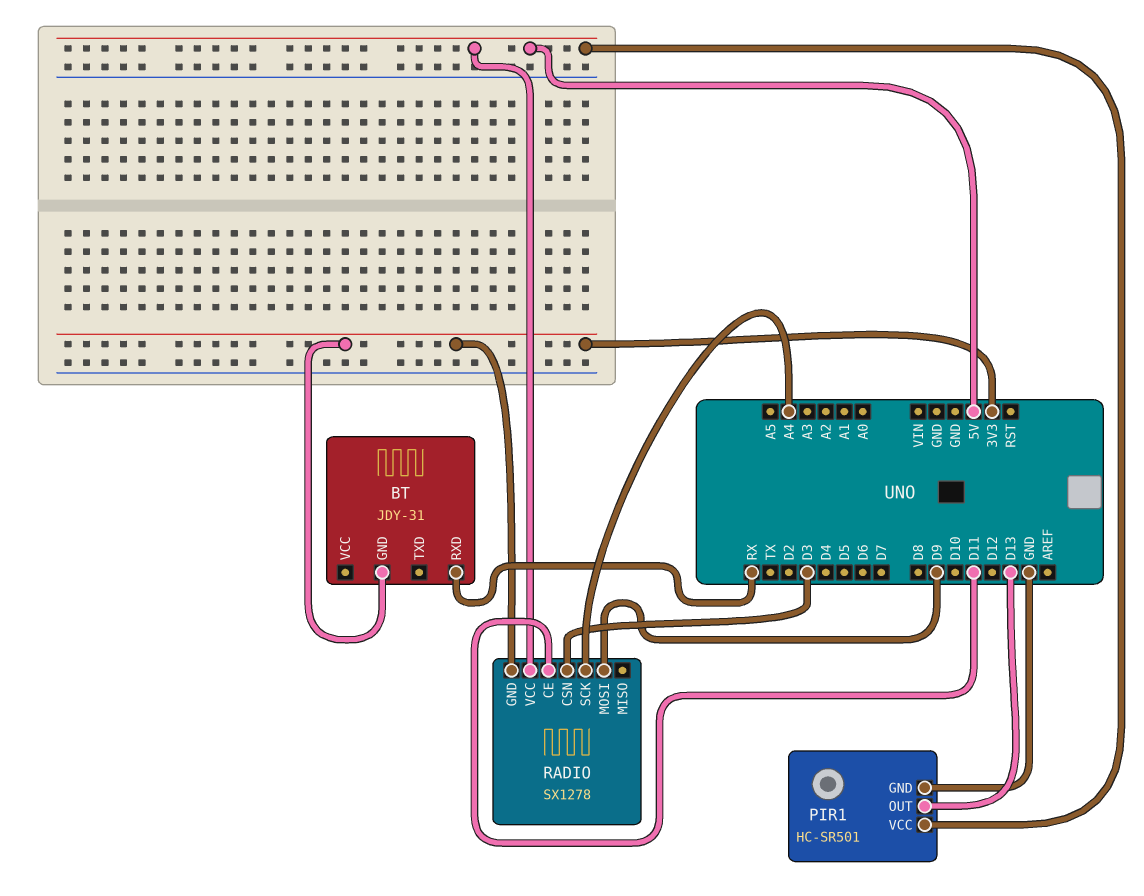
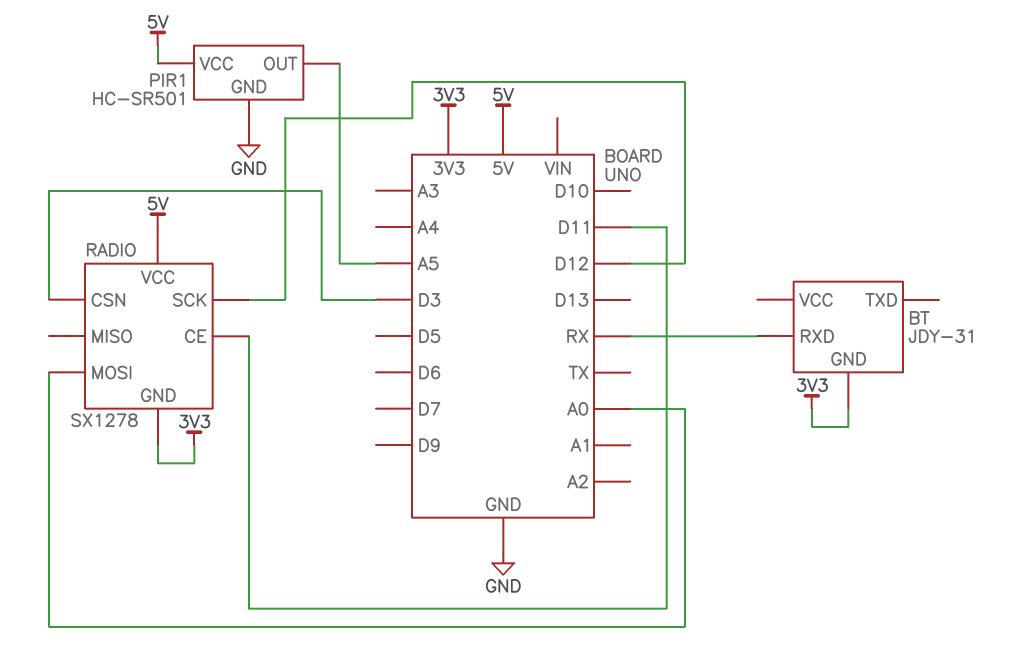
PIR1 pin OUT: D13 -> A5
RADIO pin MOSI: D9 -> A0
RADIO pin SCK: A4 -> D12

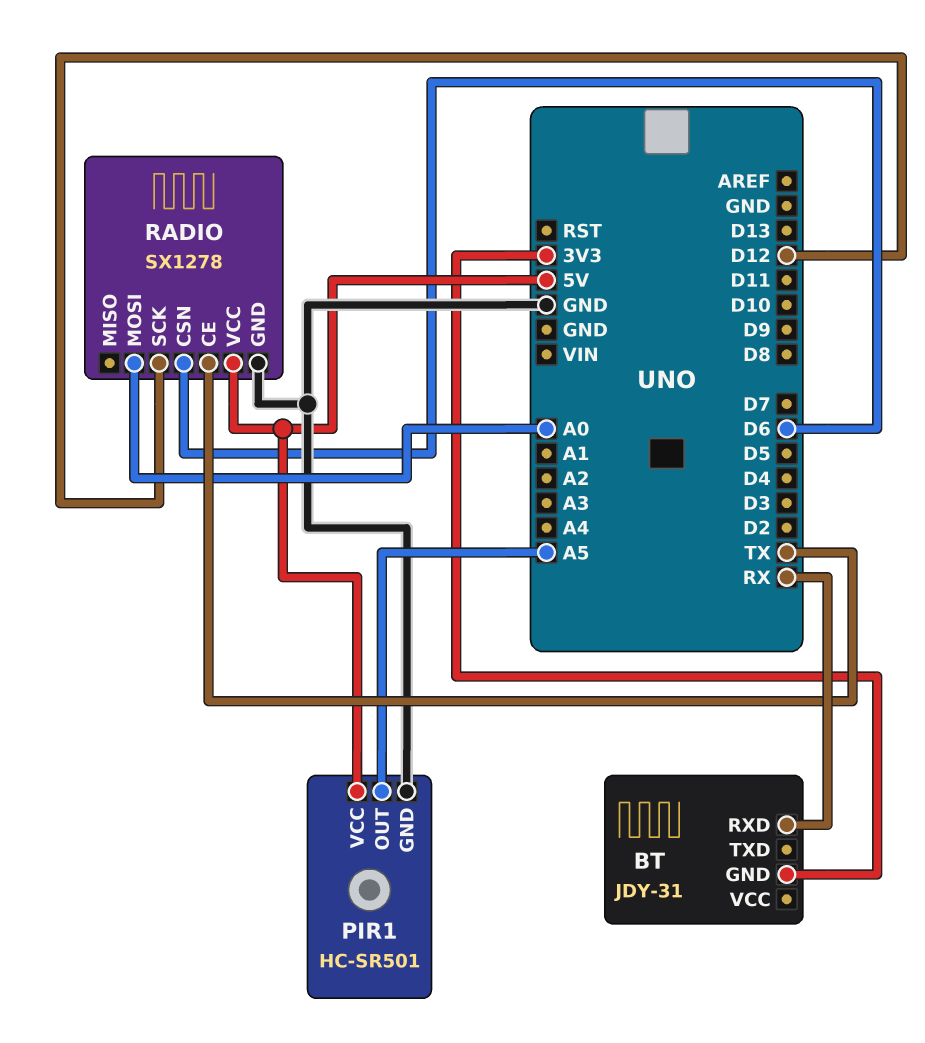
RADIO pin CE: D11 -> TX
RADIO pin CSN: D3 -> D6
RADIO pin GND: 3V3 -> GND

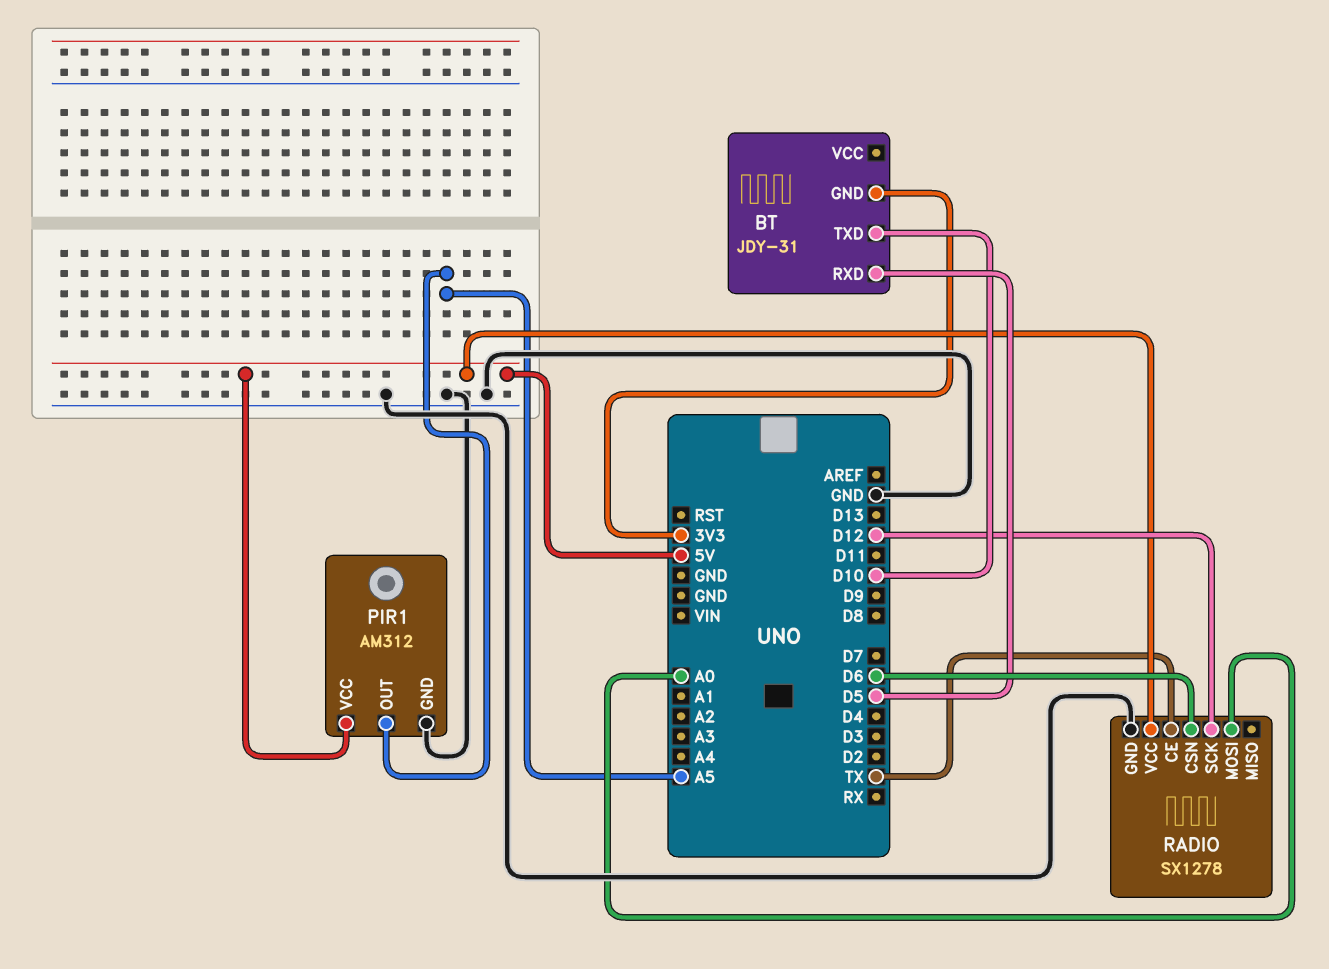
BT pin RXD: RX -> D5
BT pin TXD: none -> D10
PIR1: HC-SR501 -> AM312

